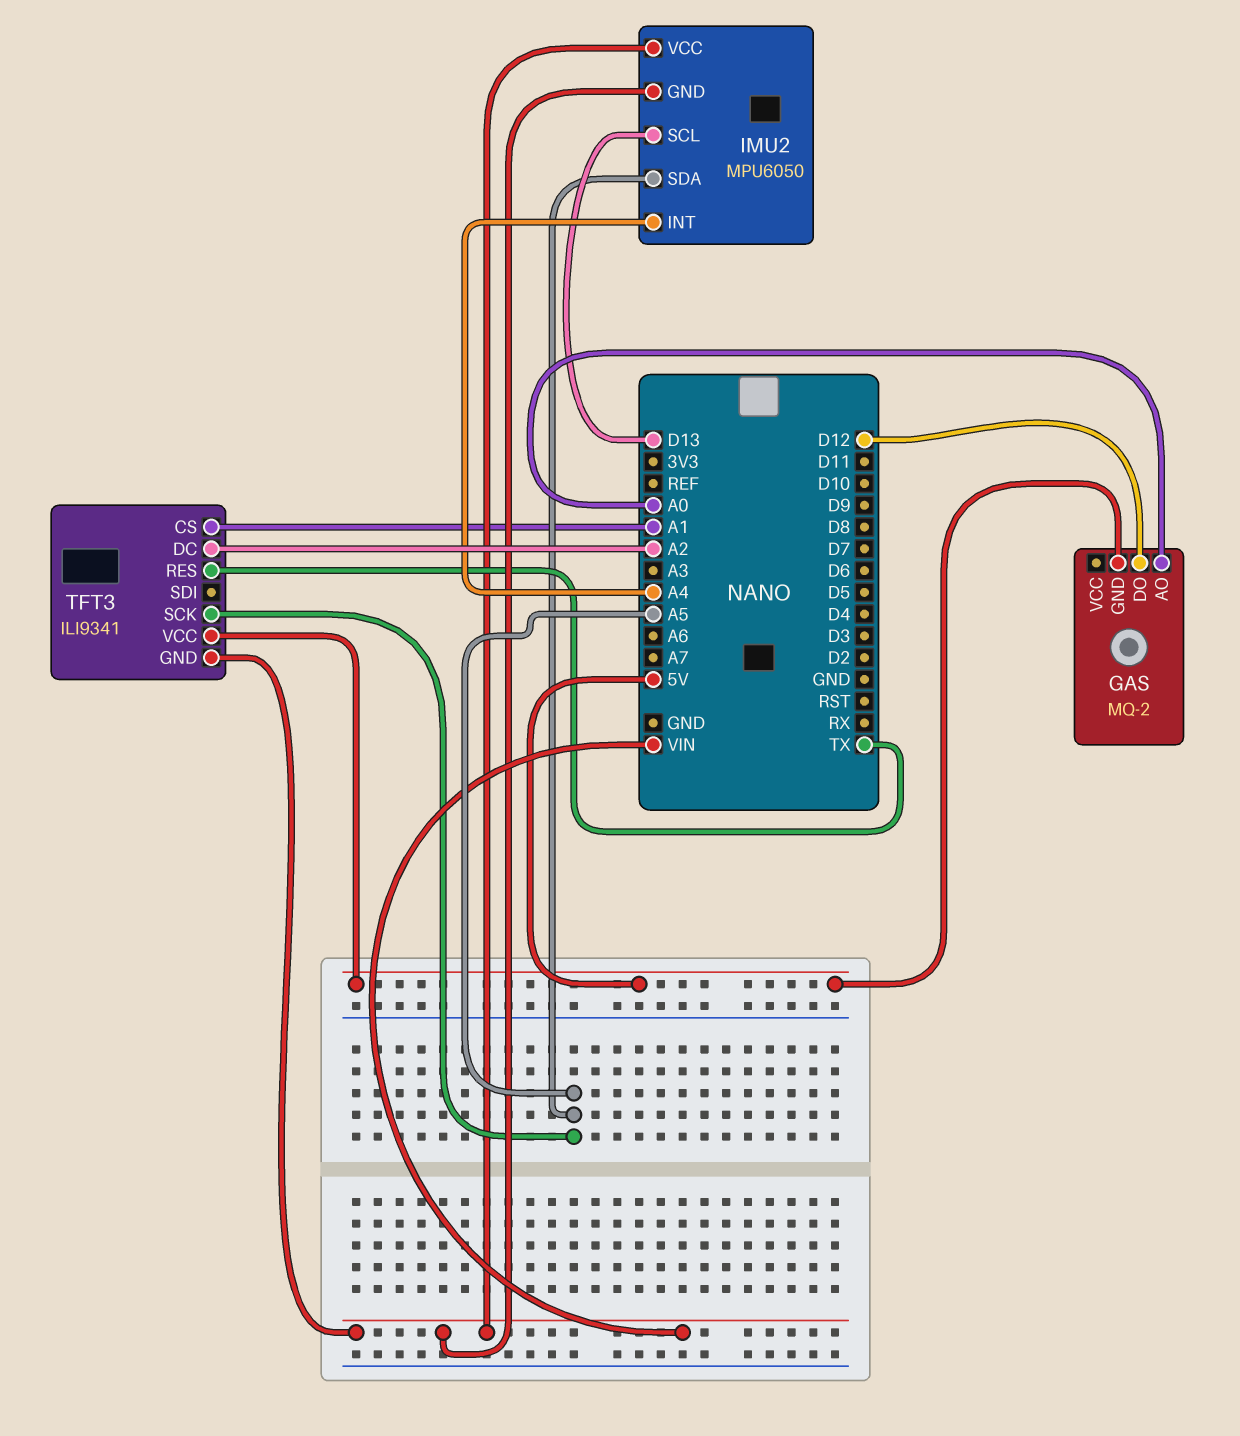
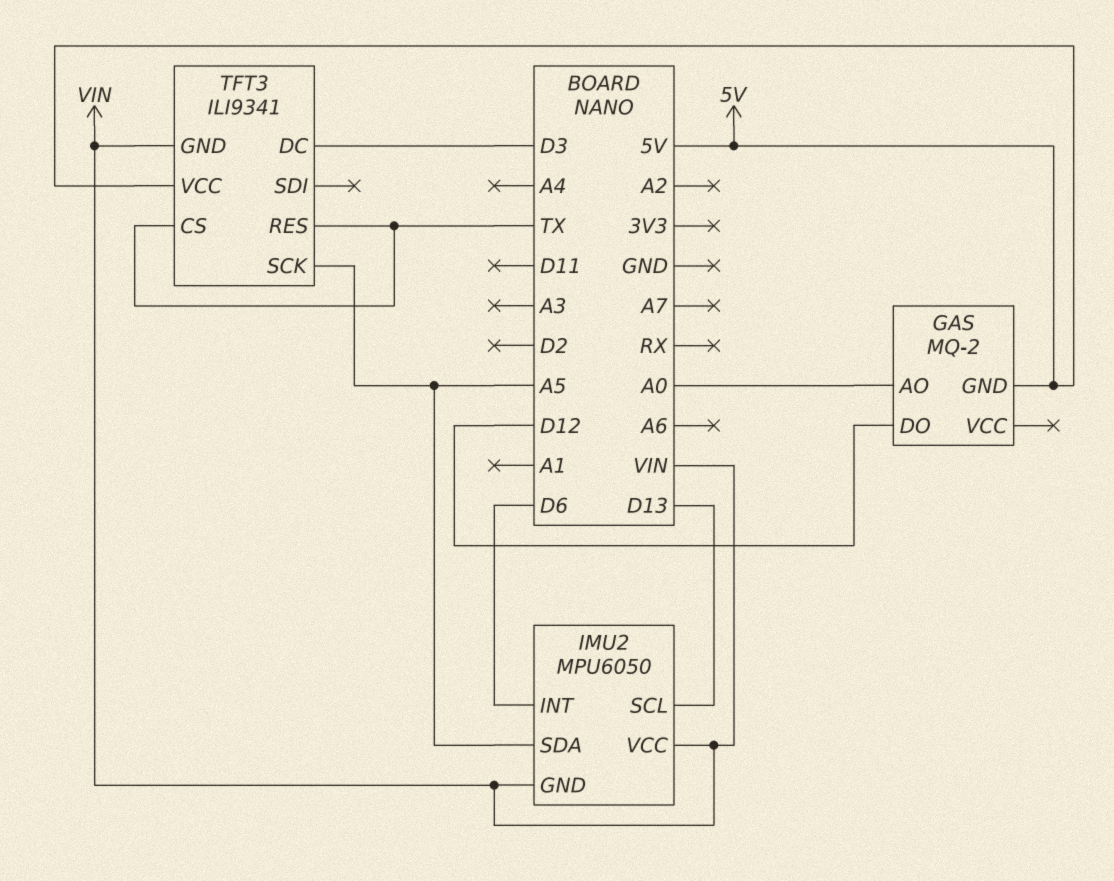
IMU2 pin INT: A4 -> D6
TFT3 pin CS: A1 -> TX
TFT3 pin DC: A2 -> D3

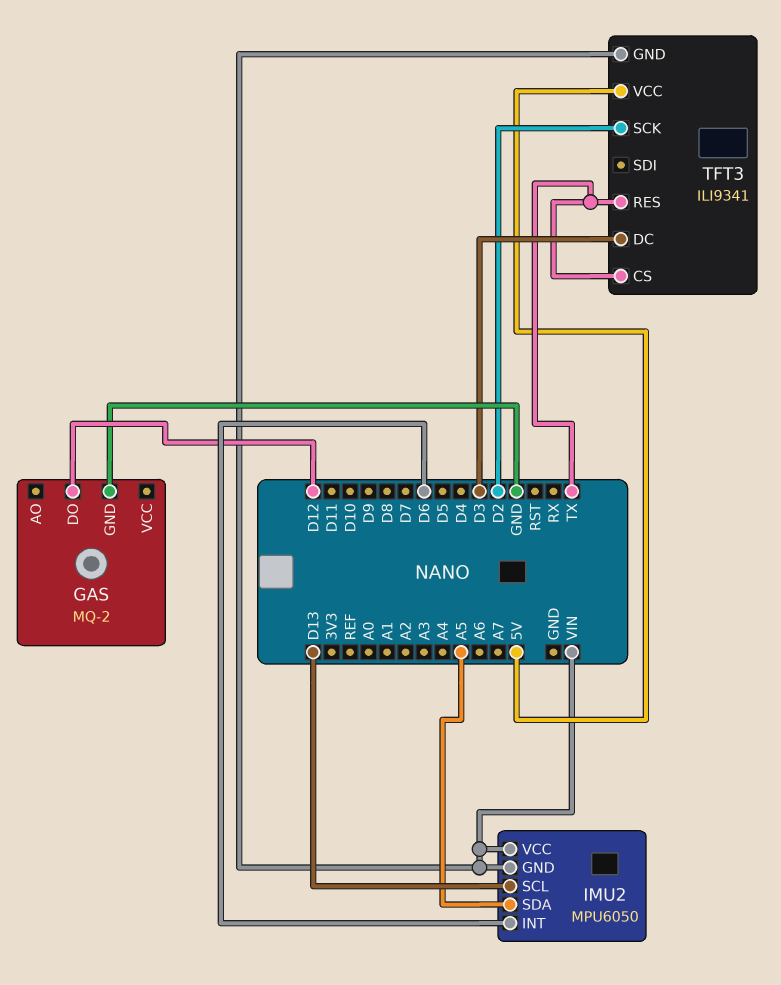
GAS pin AO: A0 -> none
GAS pin GND: 5V -> GND
TFT3 pin SCK: A5 -> D2

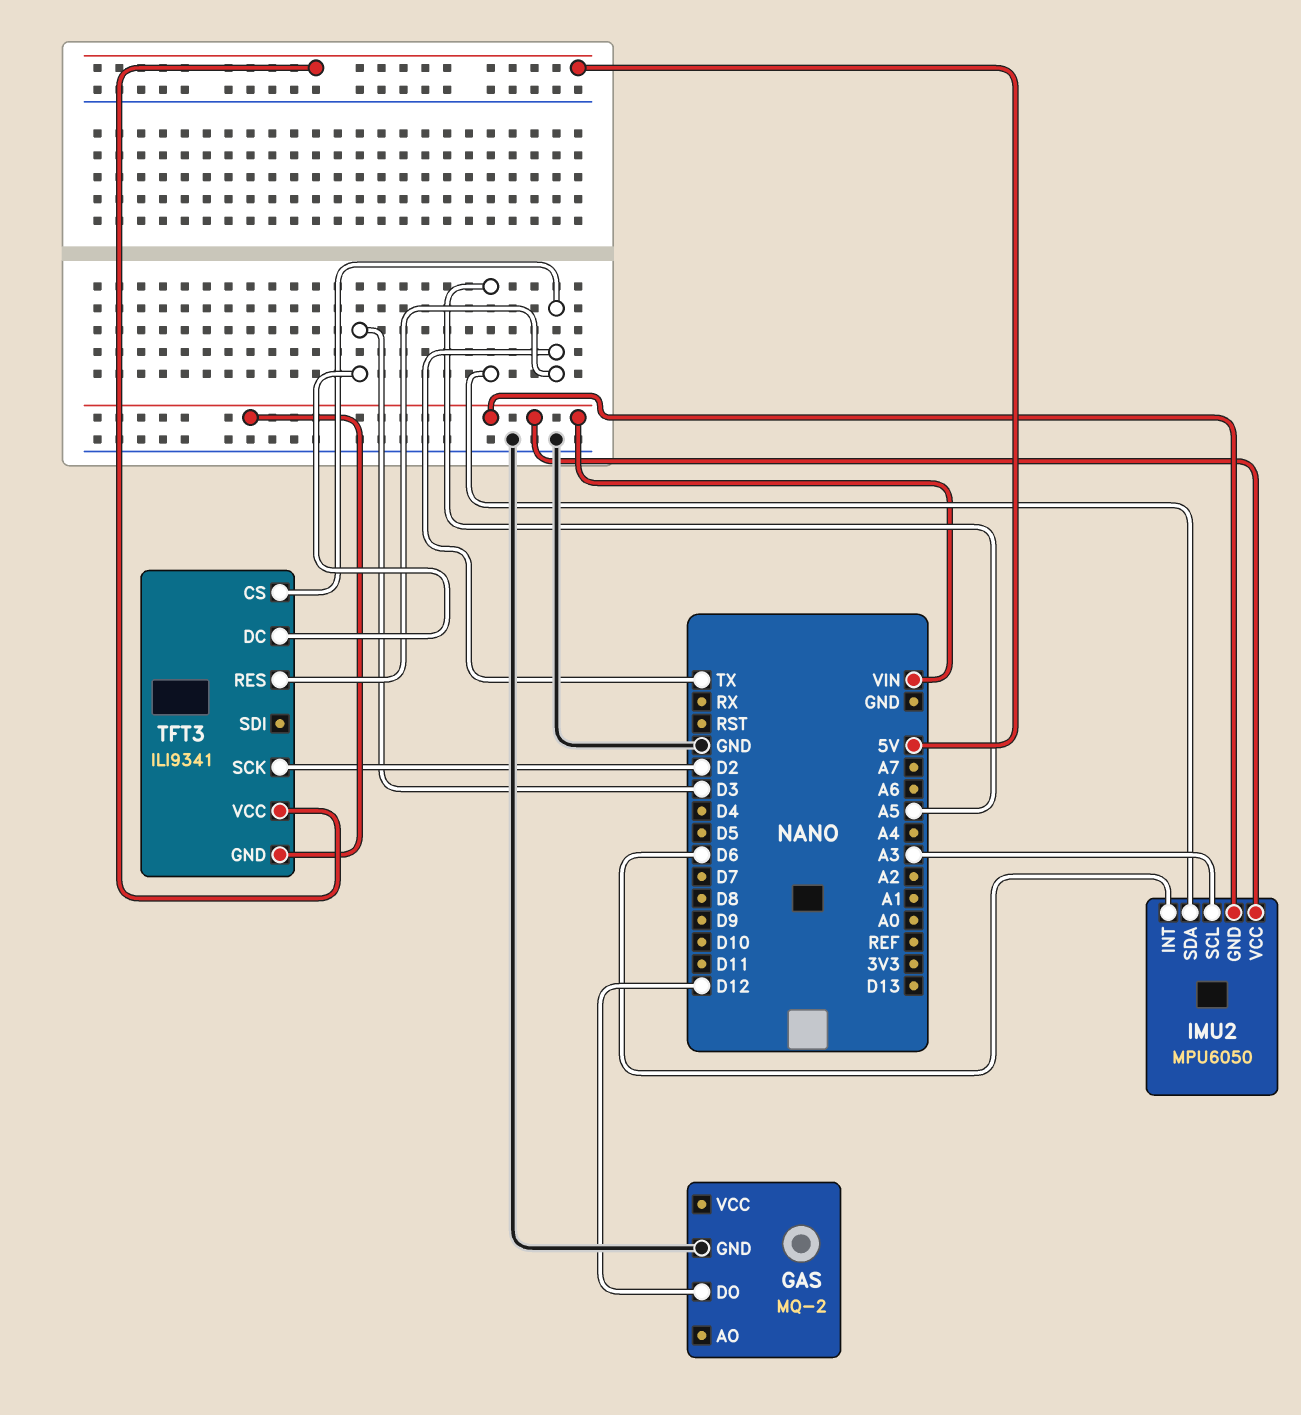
IMU2 pin SCL: D13 -> A3

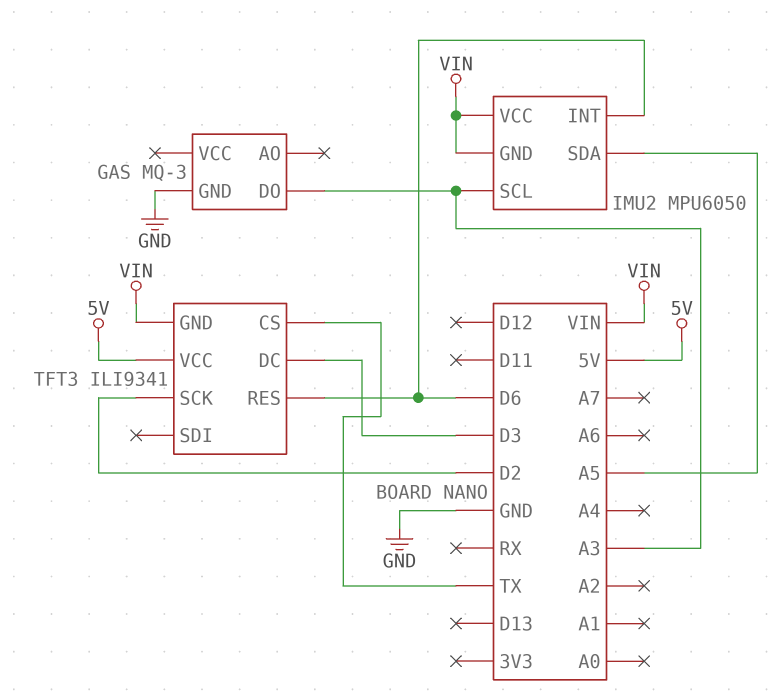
GAS: MQ-2 -> MQ-3
GAS pin DO: D12 -> A3
TFT3 pin RES: TX -> D6

